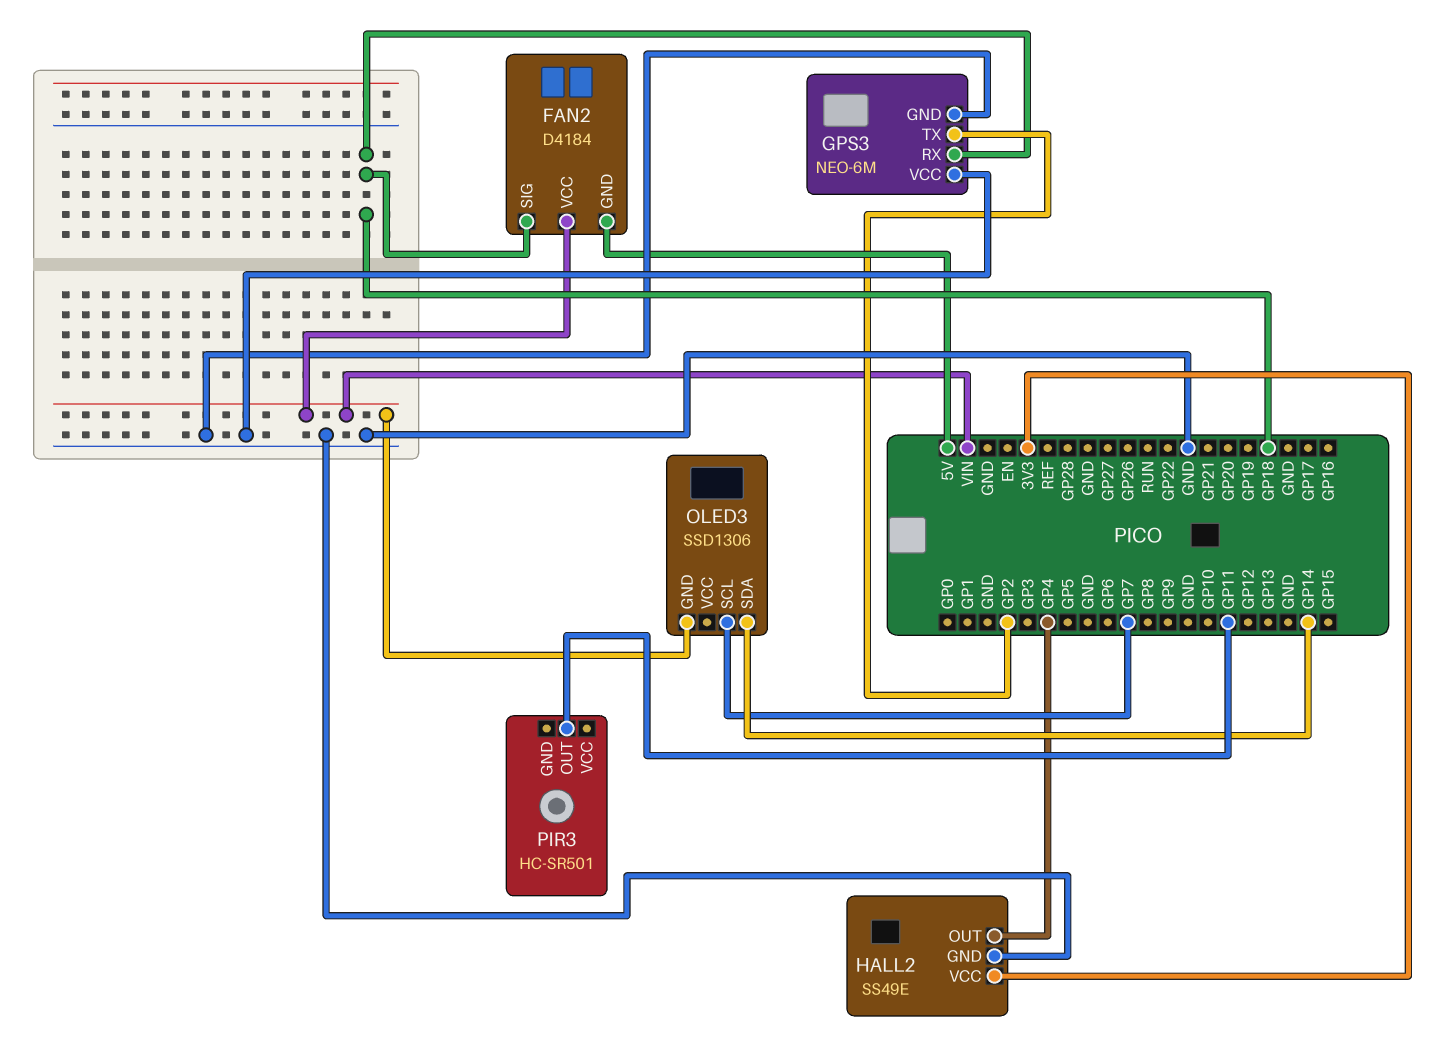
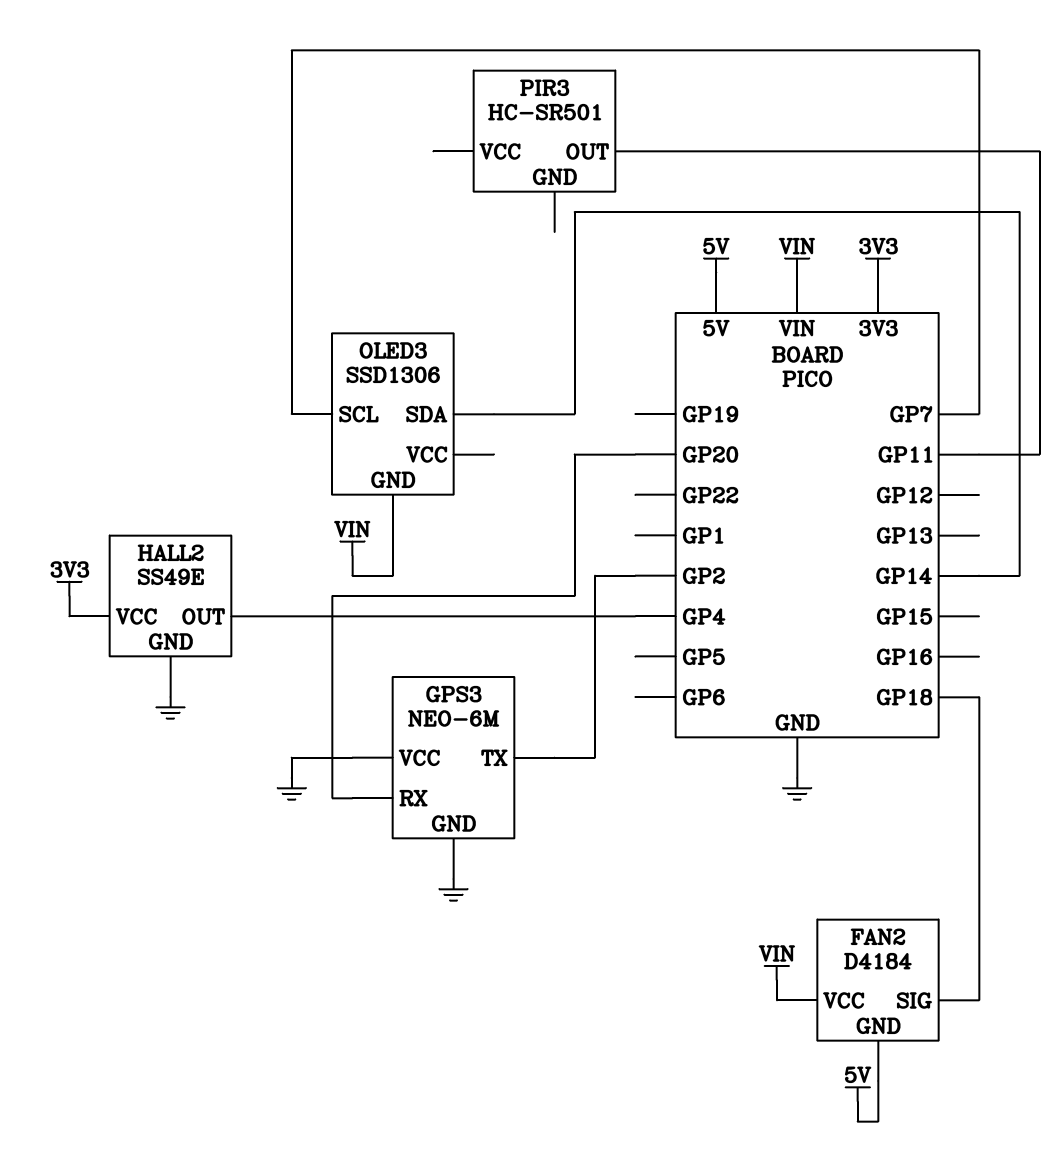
GPS3 pin RX: GP18 -> GP20

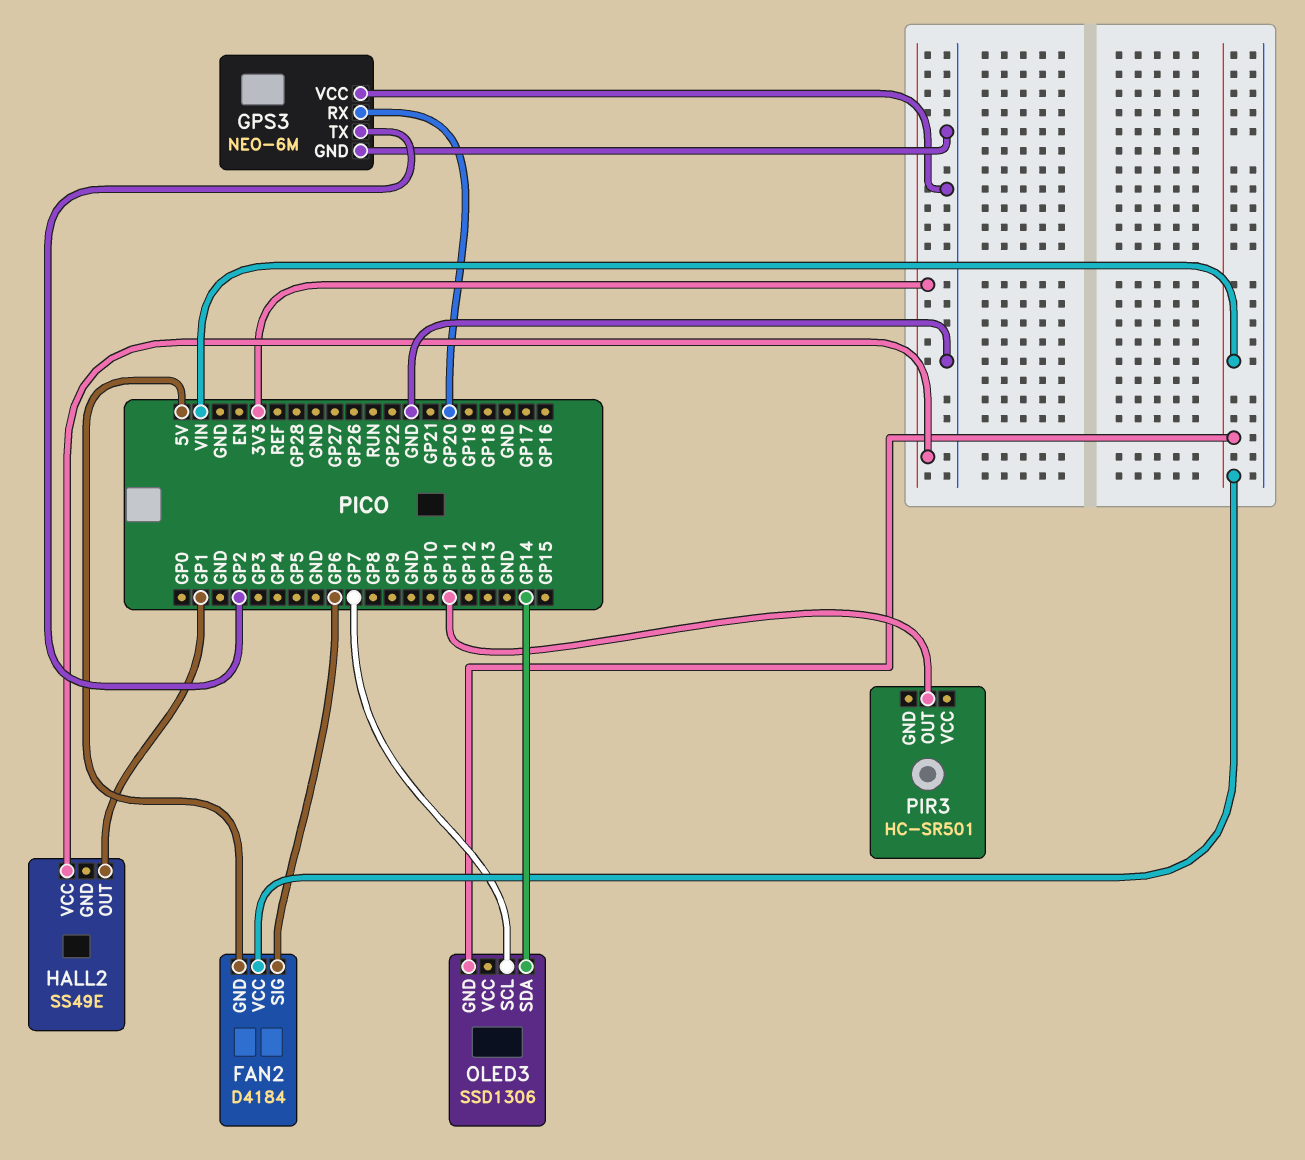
FAN2 pin SIG: GP18 -> GP6
HALL2 pin GND: GND -> none
HALL2 pin OUT: GP4 -> GP1

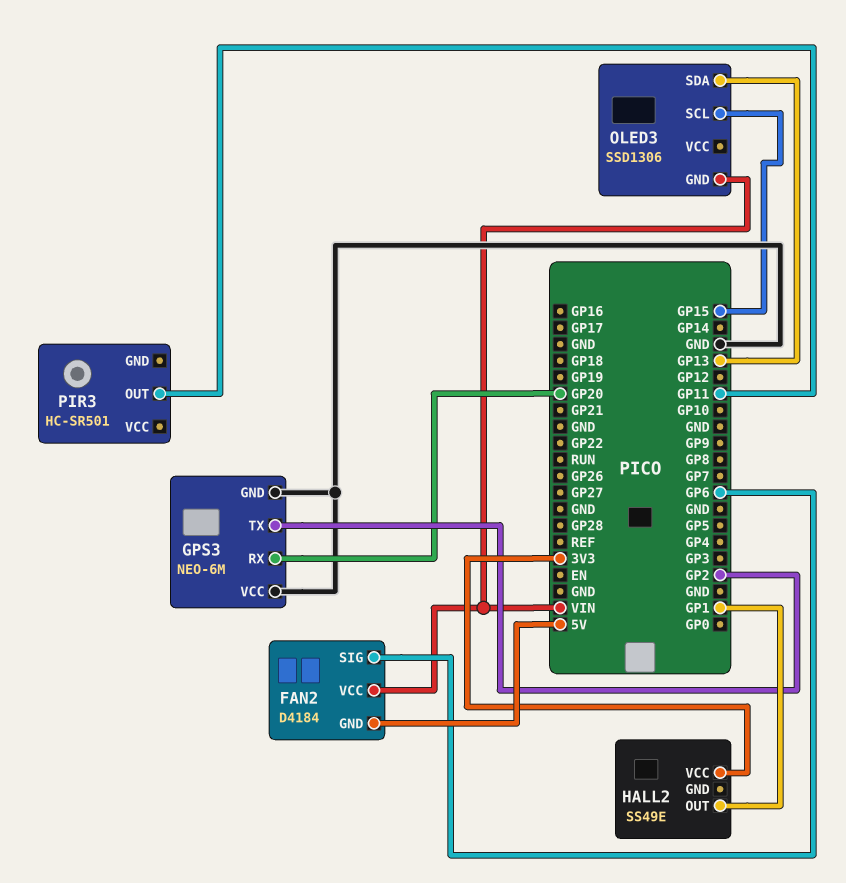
OLED3 pin SCL: GP7 -> GP15
OLED3 pin SDA: GP14 -> GP13

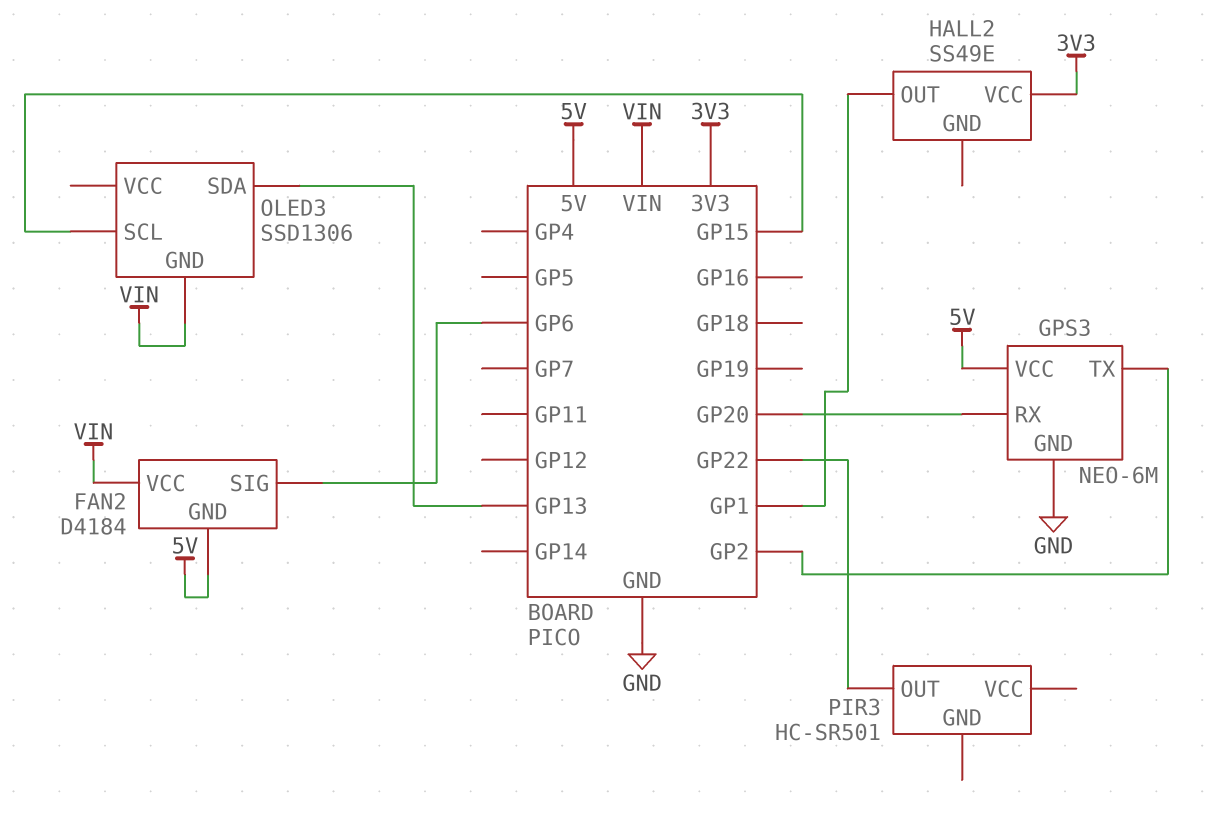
GPS3 pin VCC: GND -> 5V
PIR3 pin OUT: GP11 -> GP22

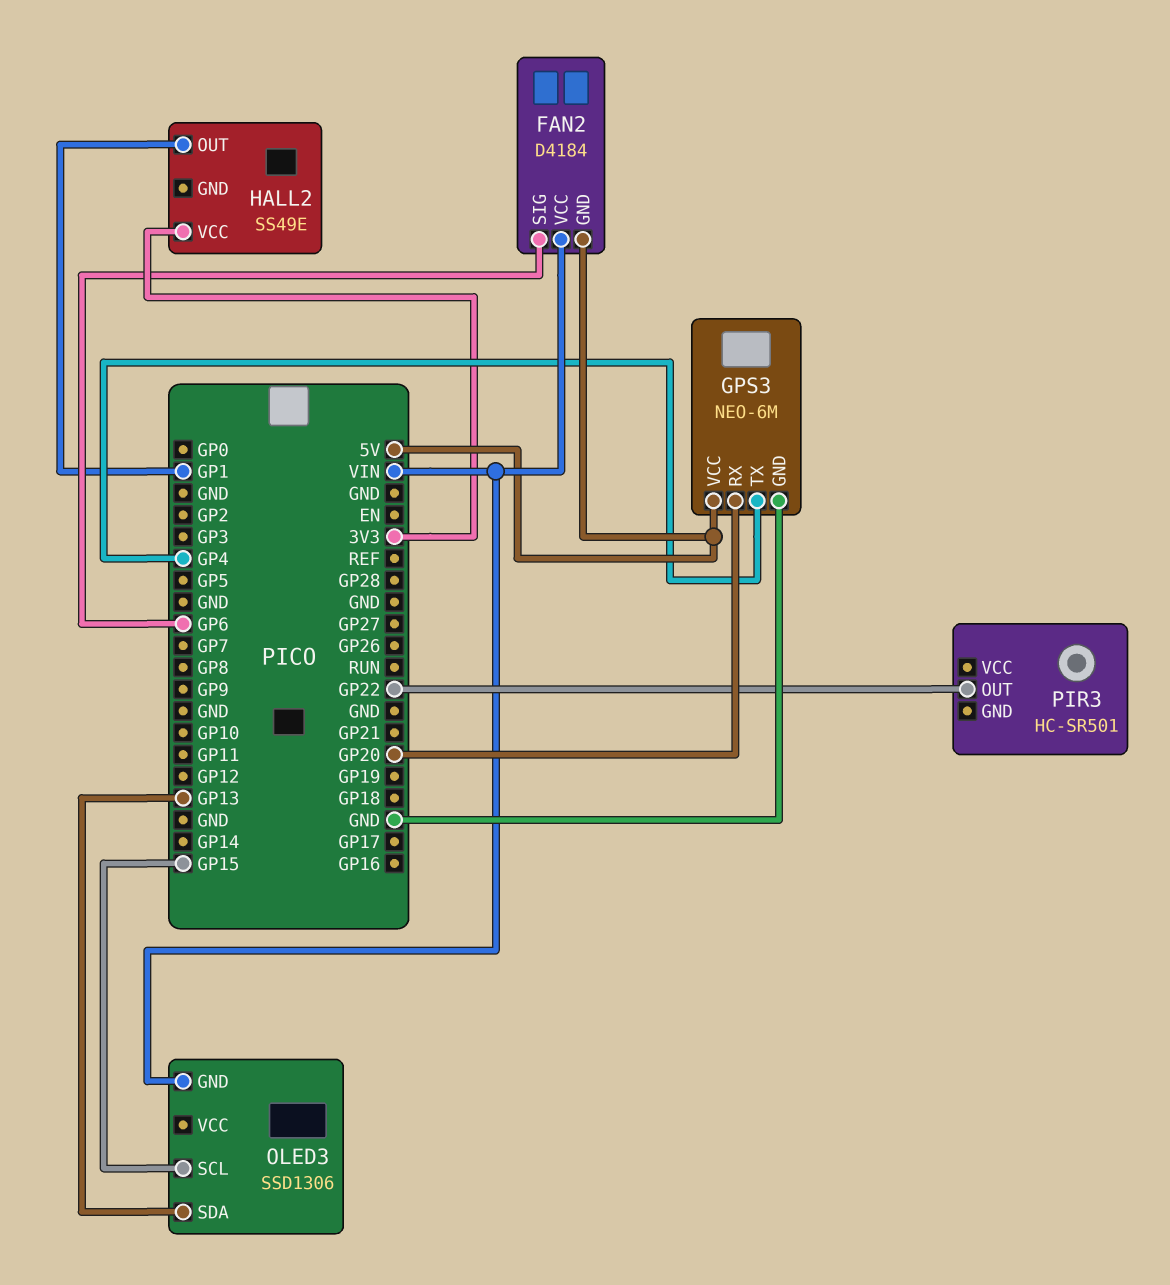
GPS3 pin TX: GP2 -> GP4

